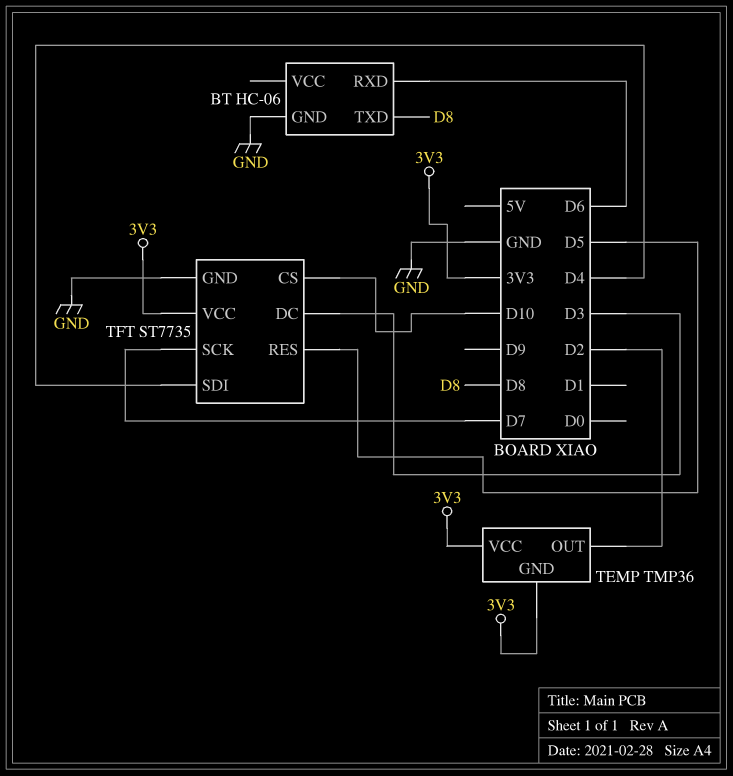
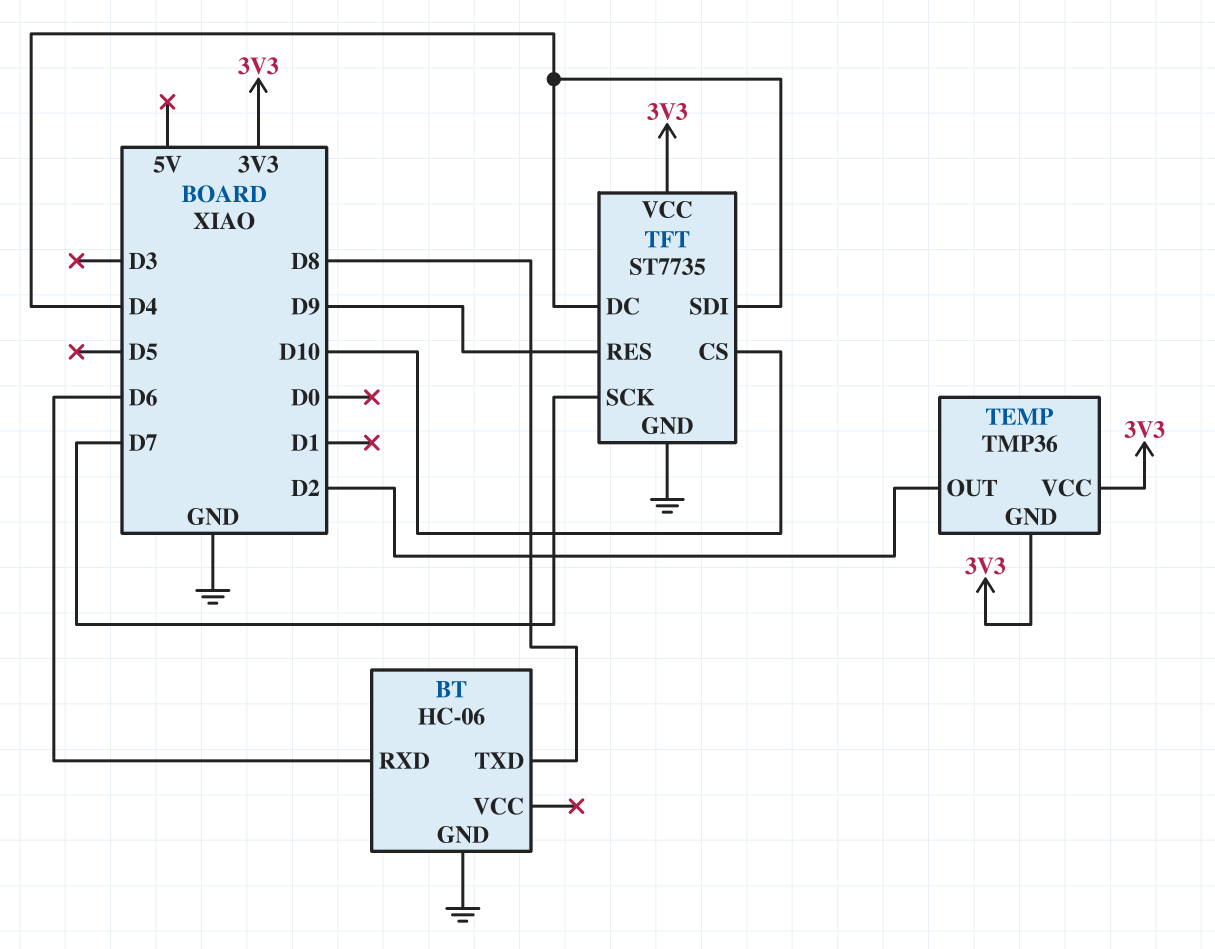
TFT pin DC: D3 -> D4
TFT pin RES: D5 -> D9

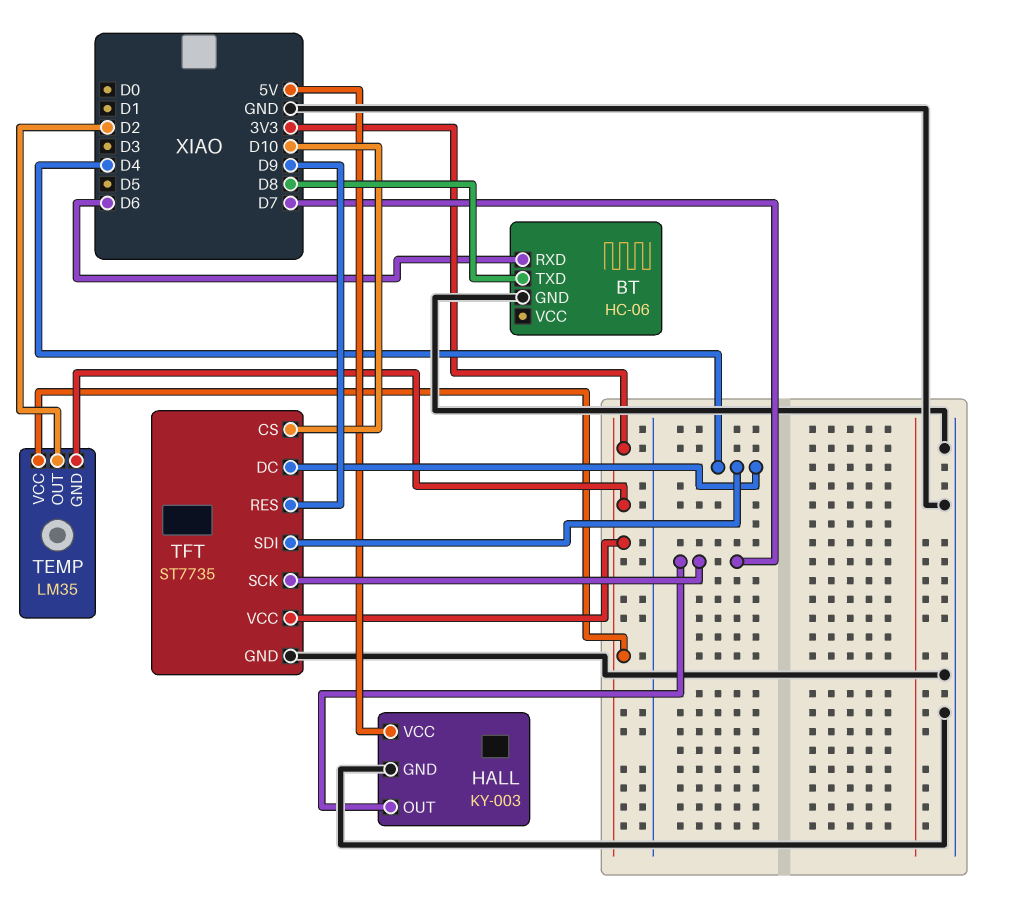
HALL: none -> KY-003
HALL pin GND: none -> GND
HALL pin OUT: none -> D7
HALL pin VCC: none -> 5V
TEMP: TMP36 -> LM35

